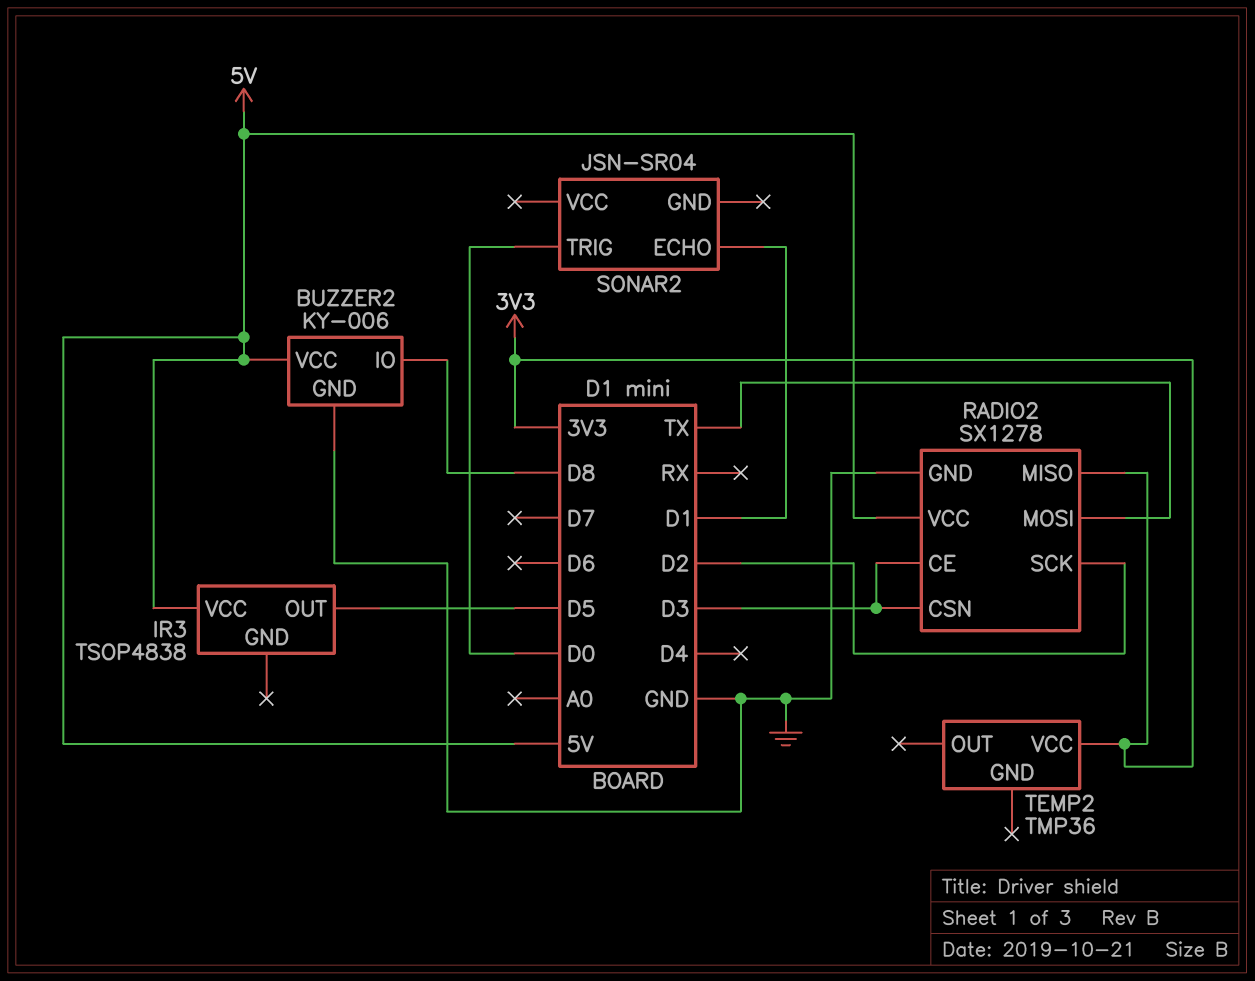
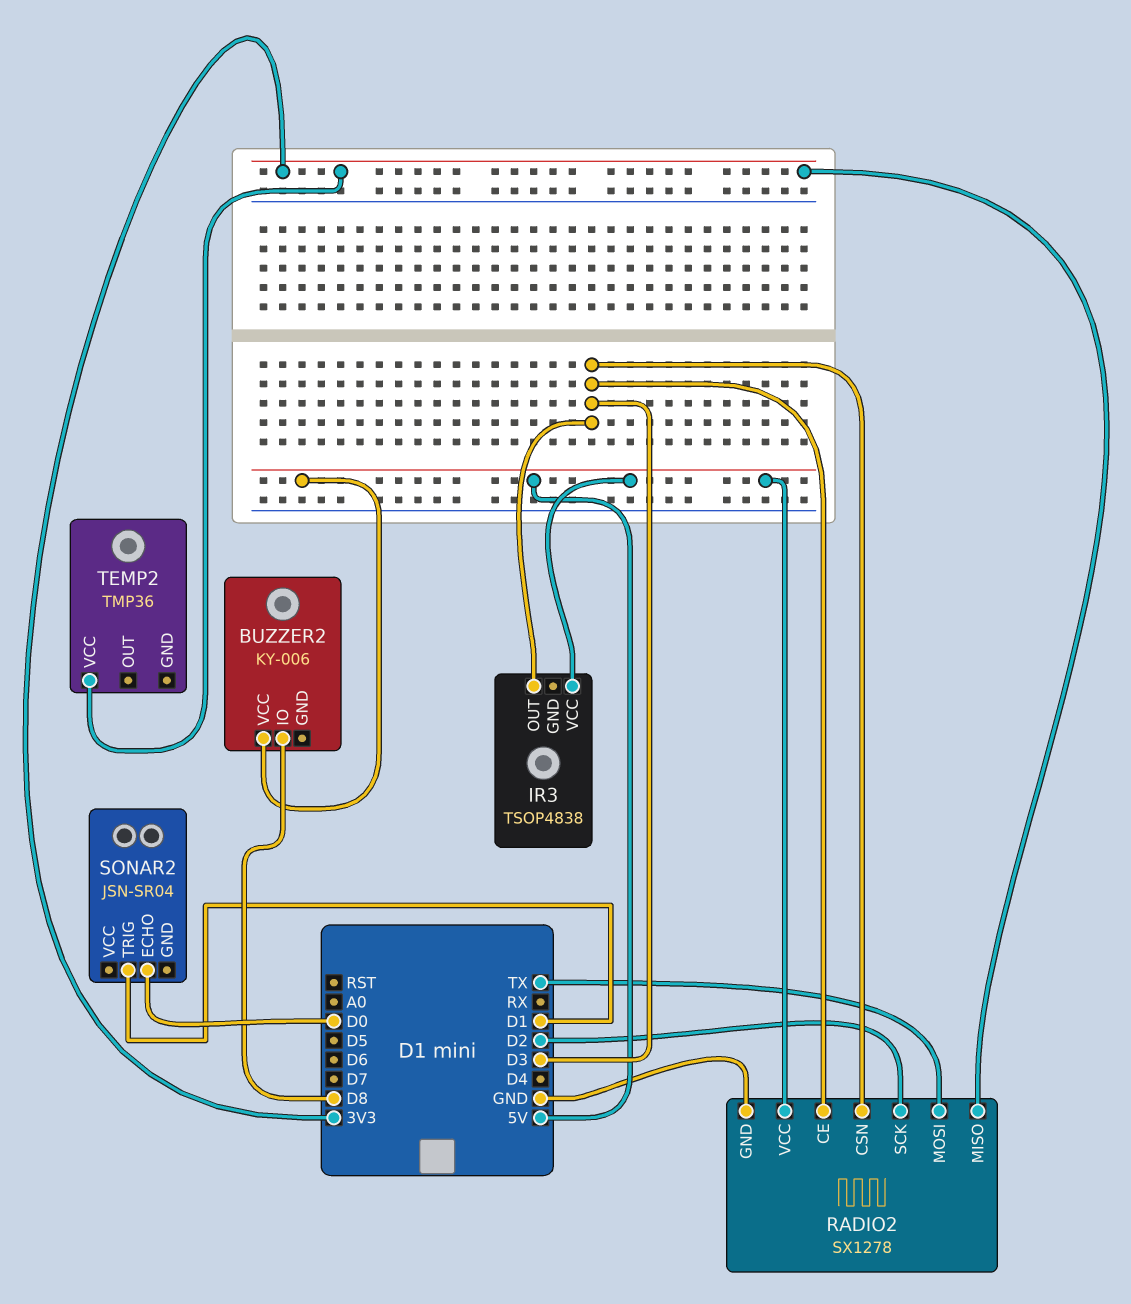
BUZZER2 pin GND: GND -> none
IR3 pin OUT: D5 -> D3
SONAR2 pin ECHO: D1 -> D0
SONAR2 pin TRIG: D0 -> D1

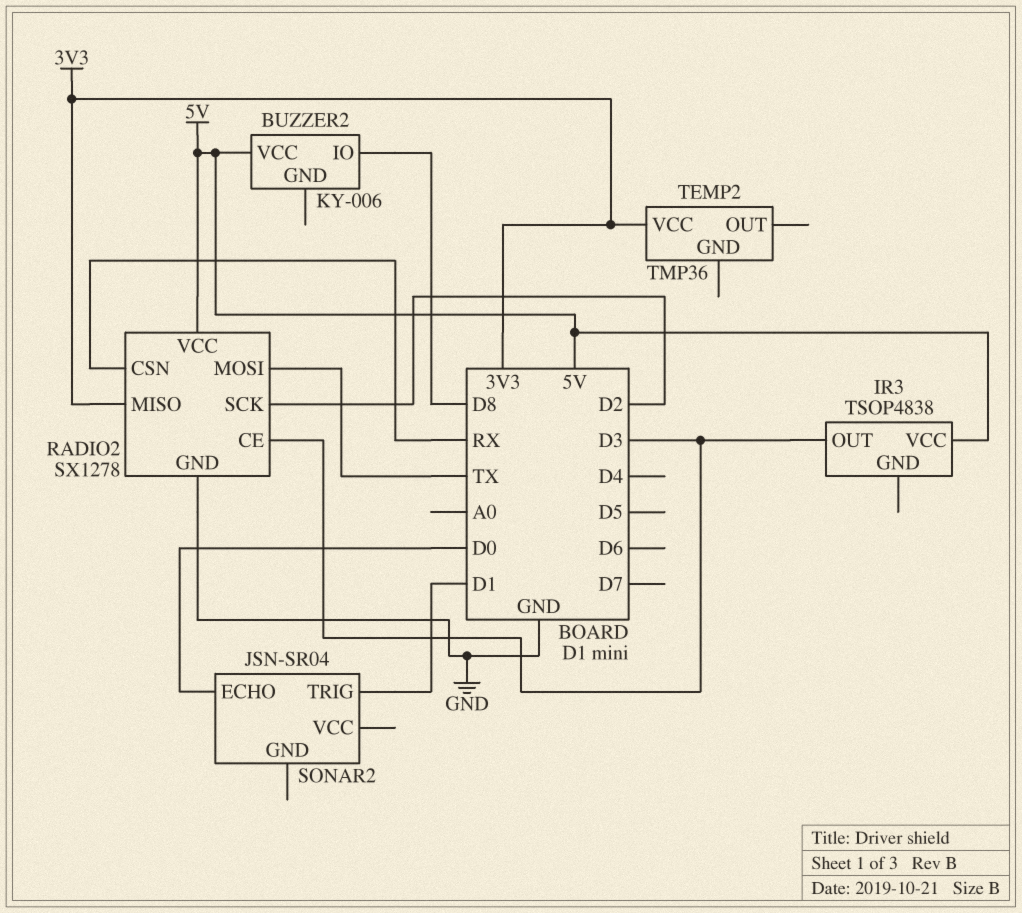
RADIO2 pin CSN: D3 -> RX

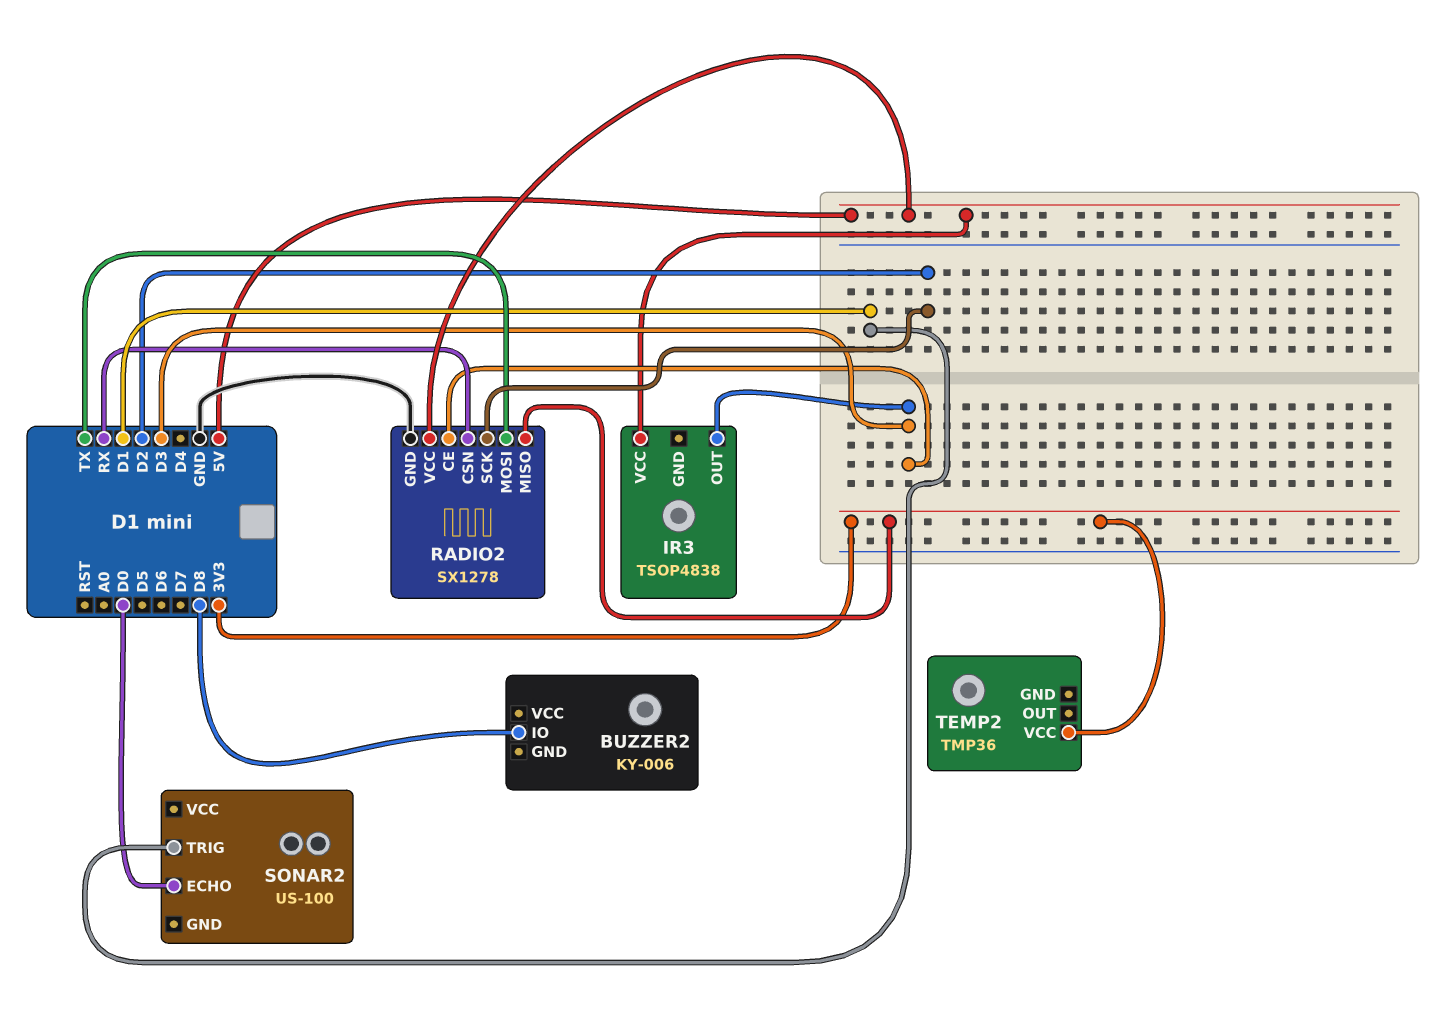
BUZZER2 pin VCC: 5V -> none
SONAR2: JSN-SR04 -> US-100

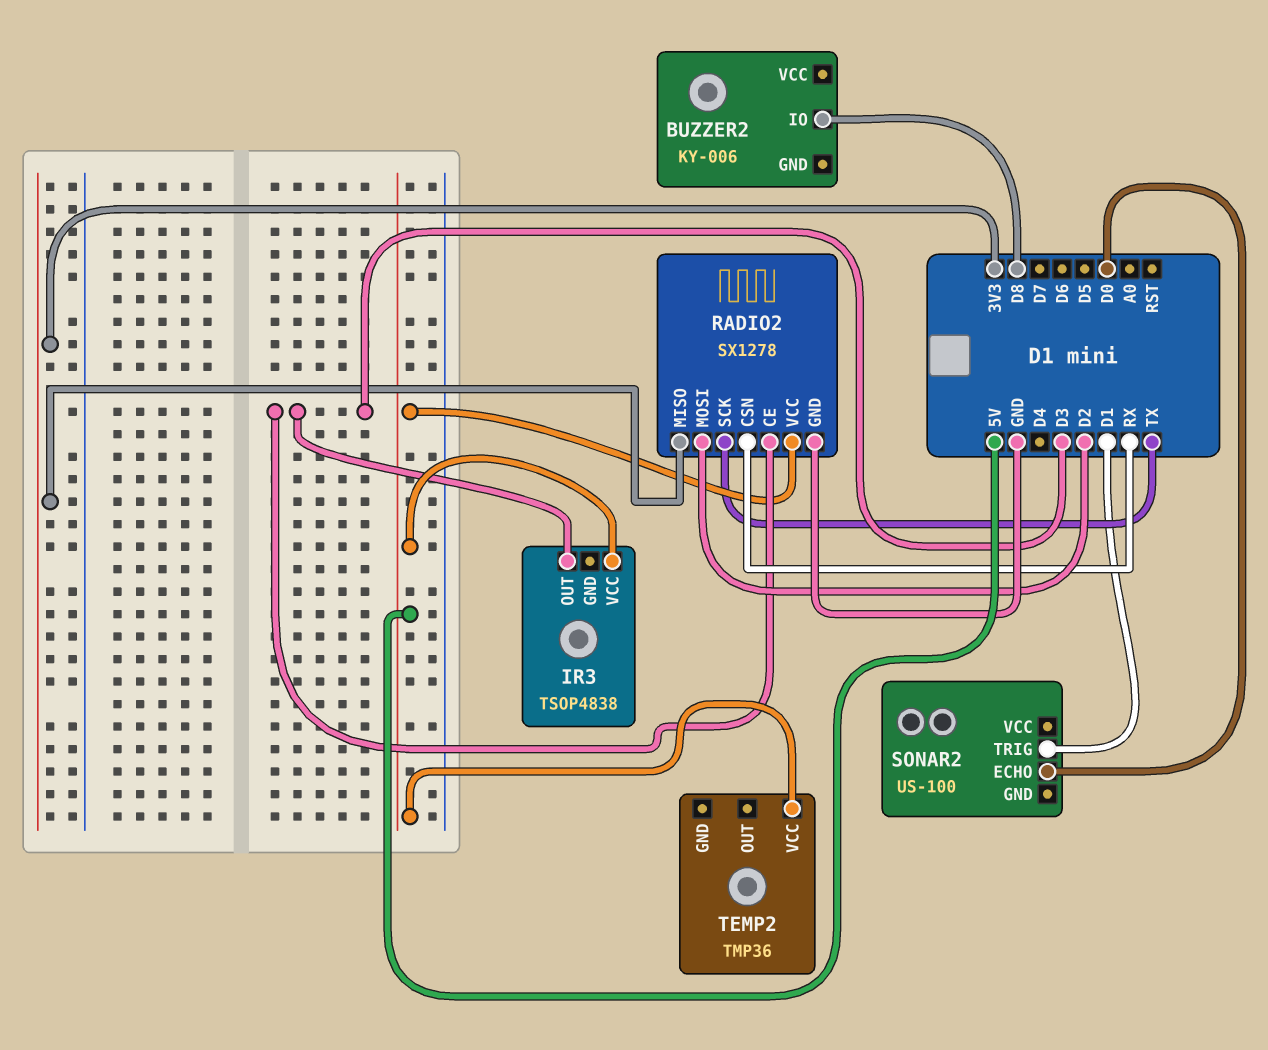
RADIO2 pin MOSI: TX -> D2
RADIO2 pin SCK: D2 -> TX
TEMP2 pin VCC: 3V3 -> 5V

